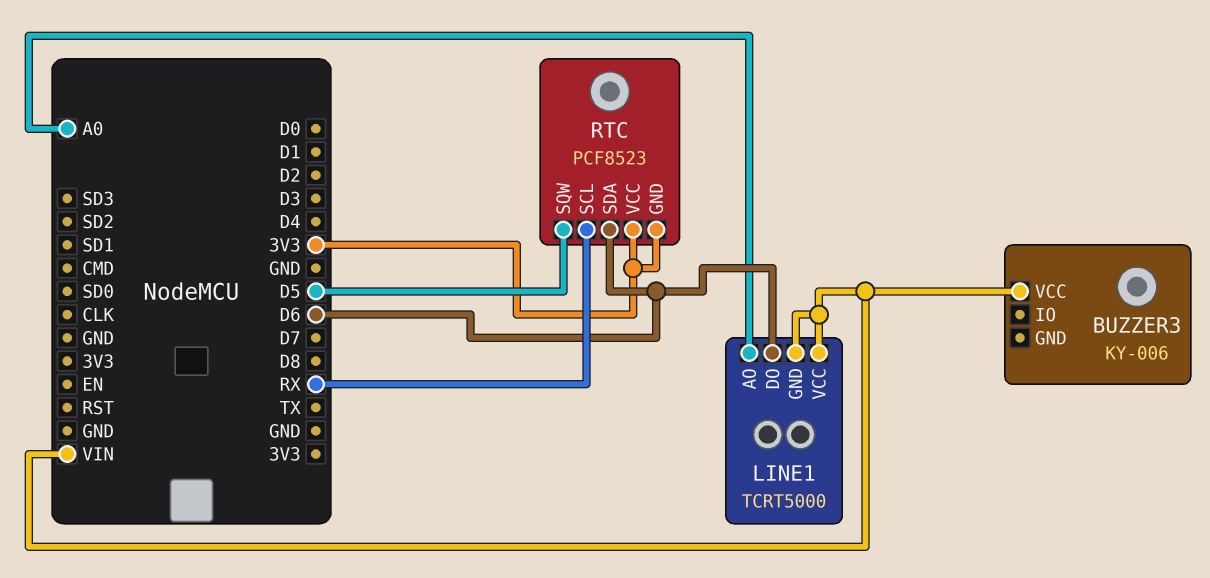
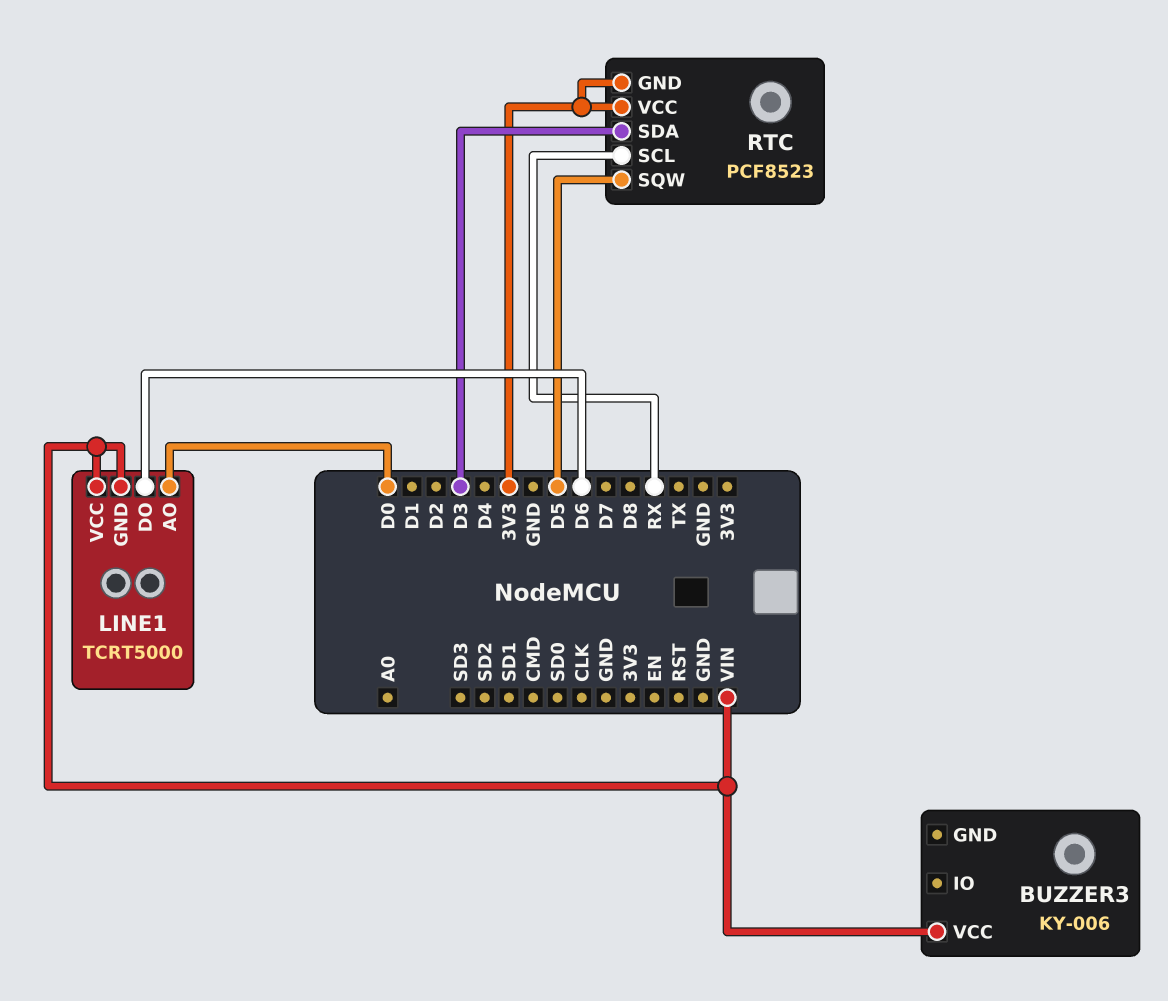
LINE1 pin AO: A0 -> D0
RTC pin SDA: D6 -> D3

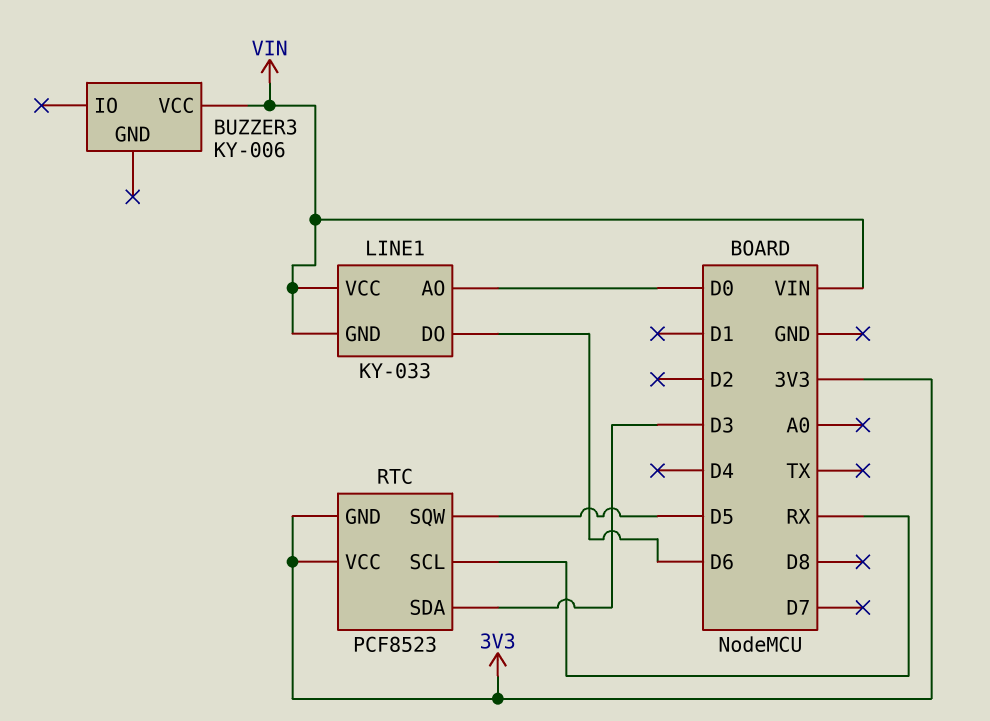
LINE1: TCRT5000 -> KY-033

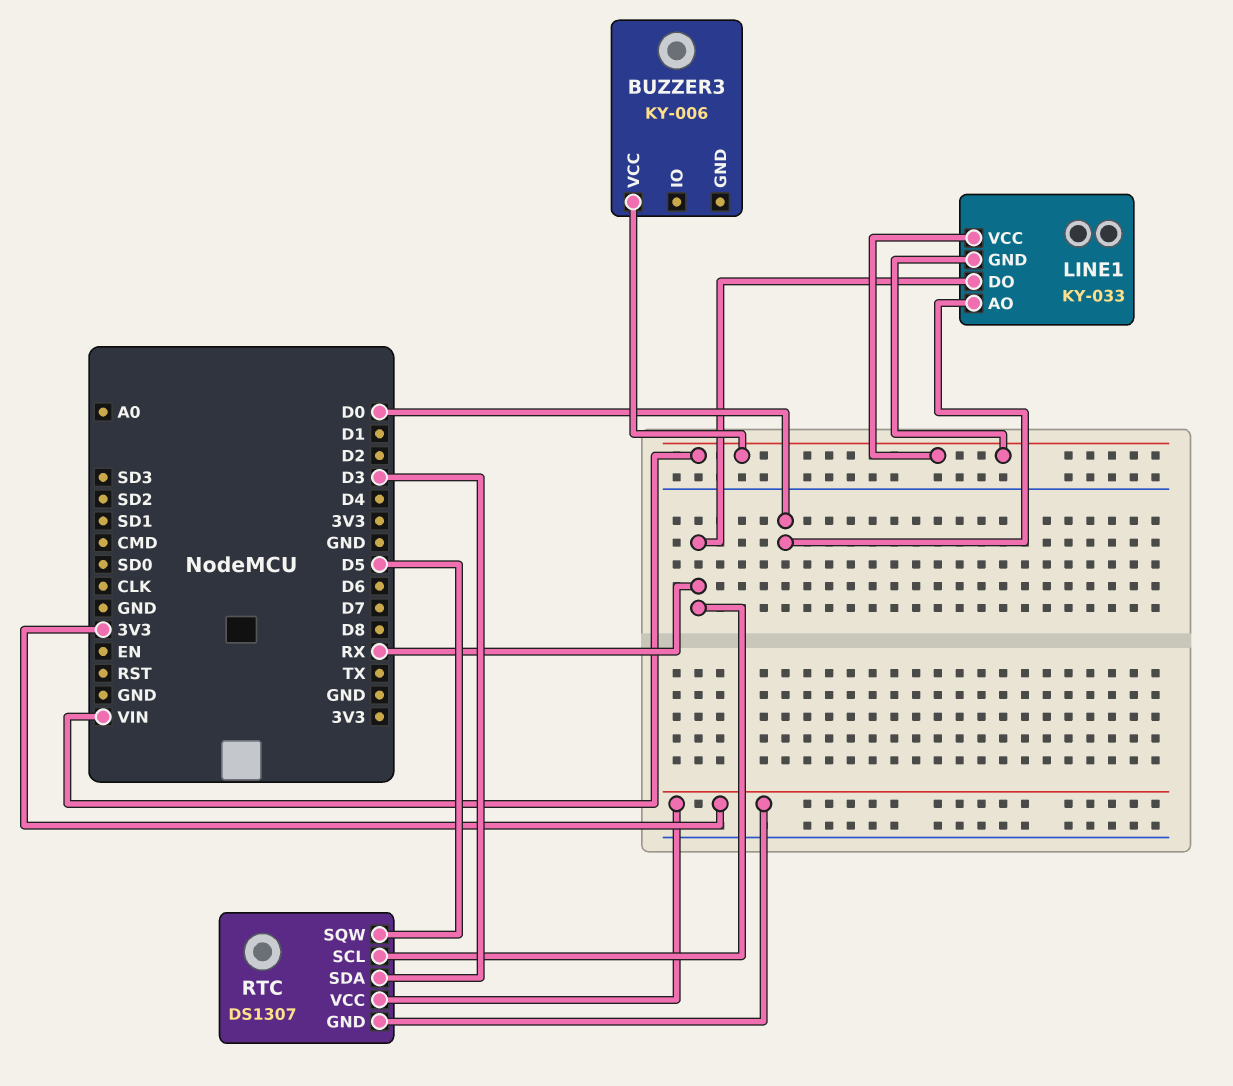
LINE1 pin DO: D6 -> RX
RTC: PCF8523 -> DS1307

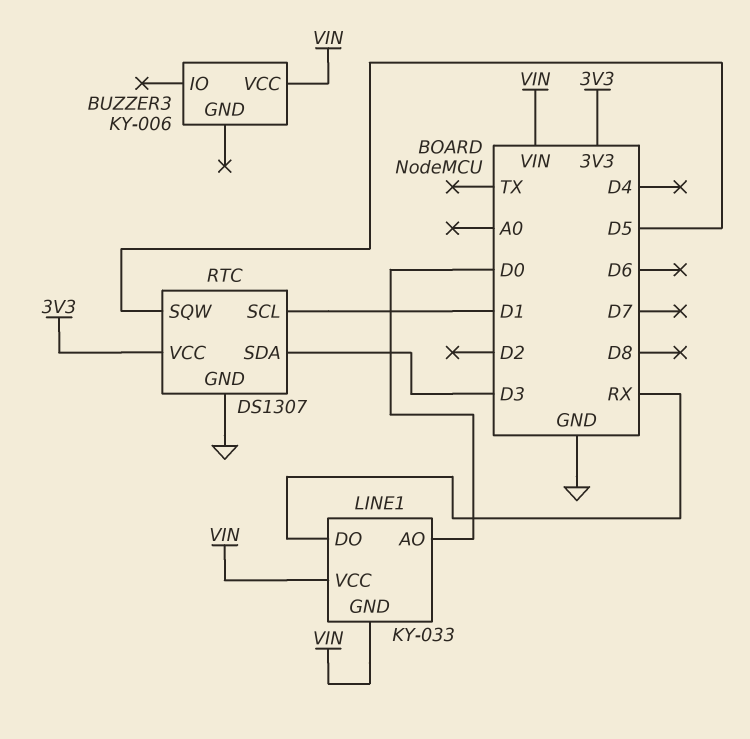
RTC pin GND: 3V3 -> GND
RTC pin SCL: RX -> D1

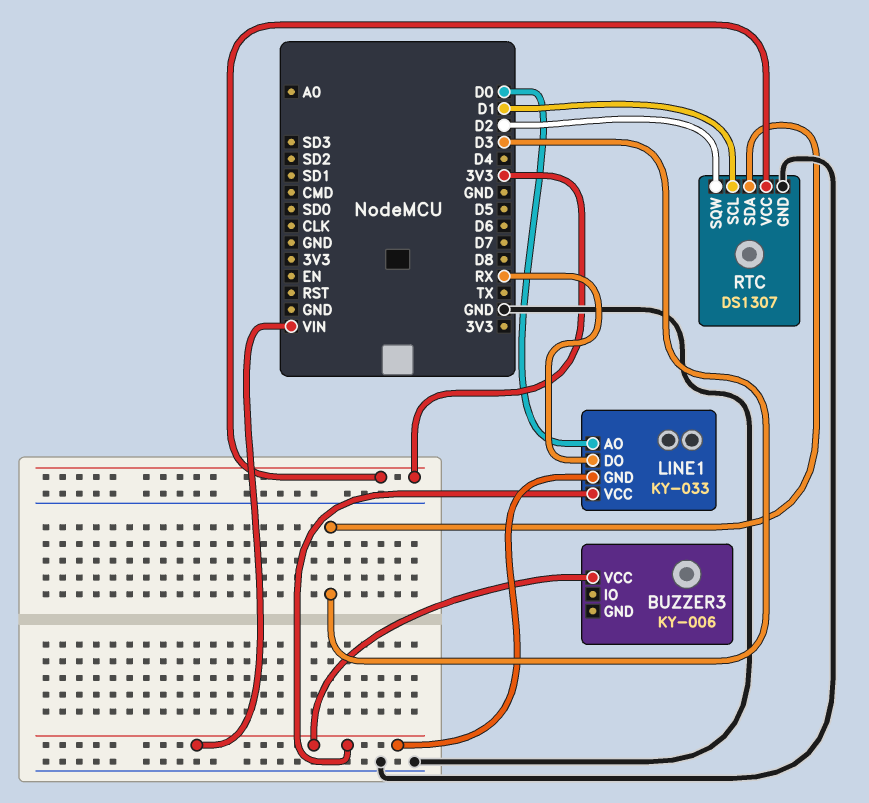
RTC pin SQW: D5 -> D2

